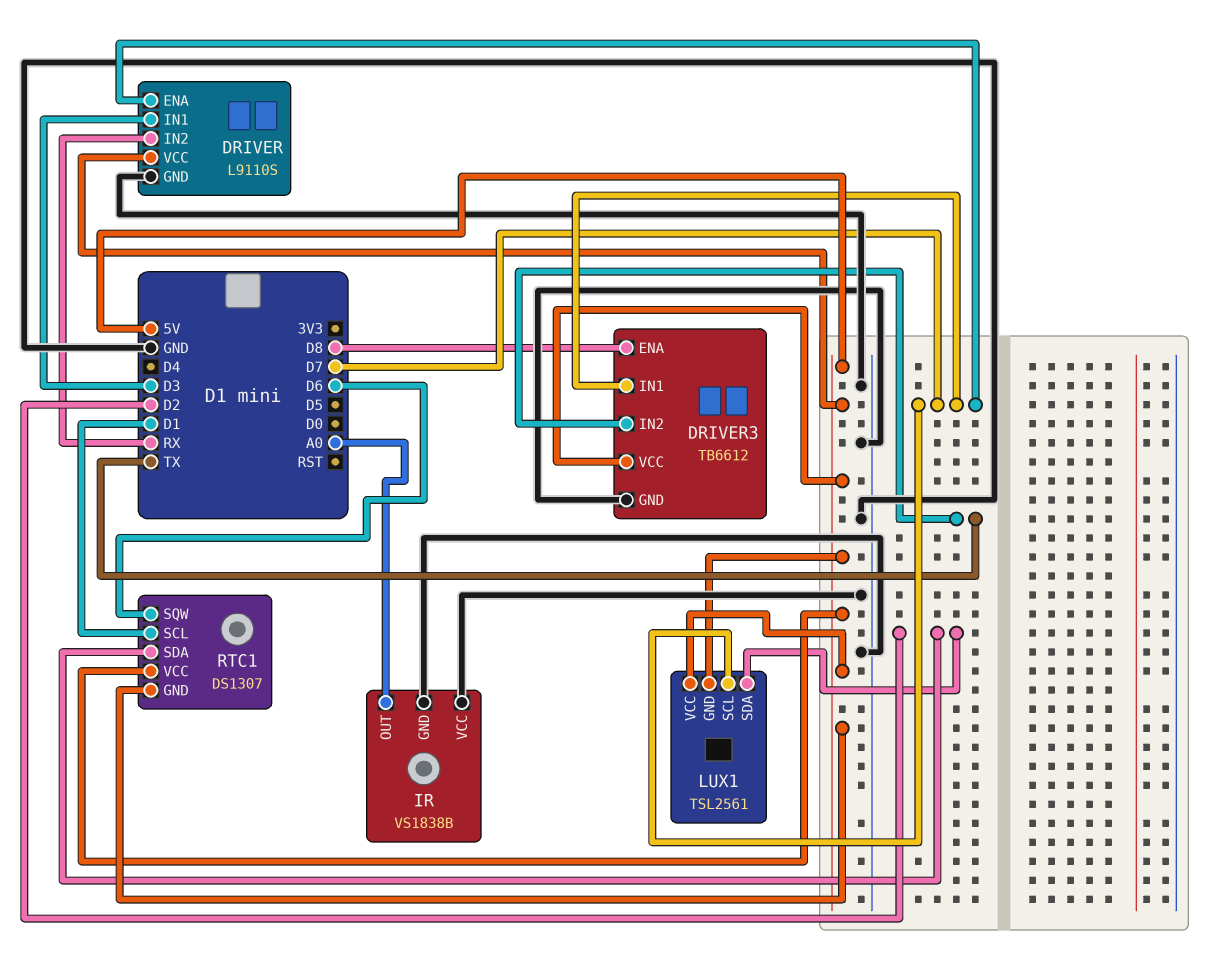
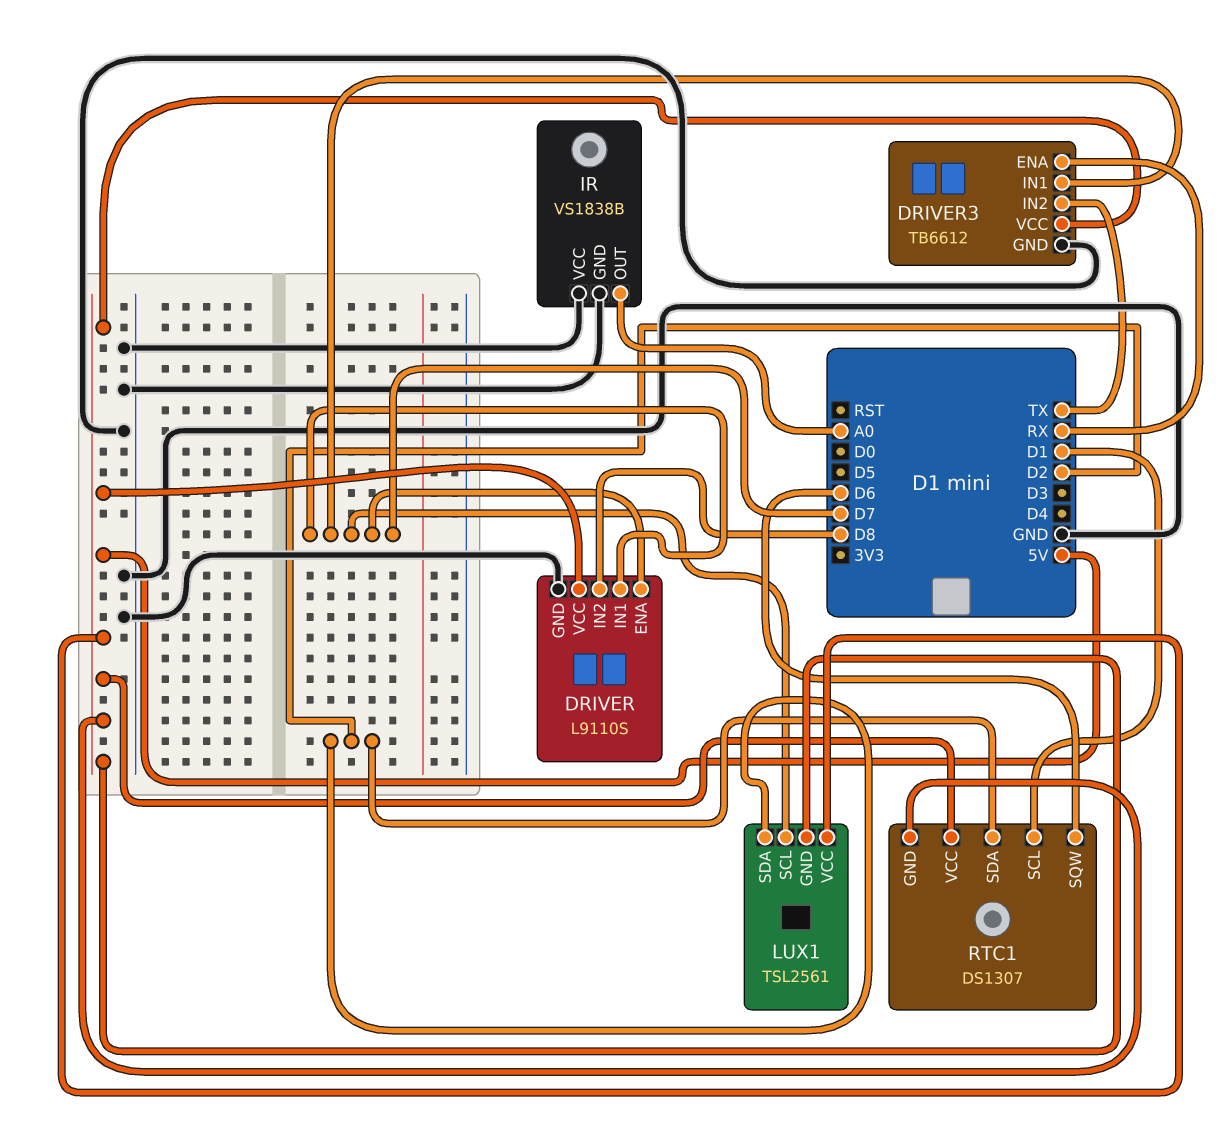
DRIVER pin IN1: D3 -> D7
DRIVER pin IN2: RX -> D8
DRIVER3 pin ENA: D8 -> RX

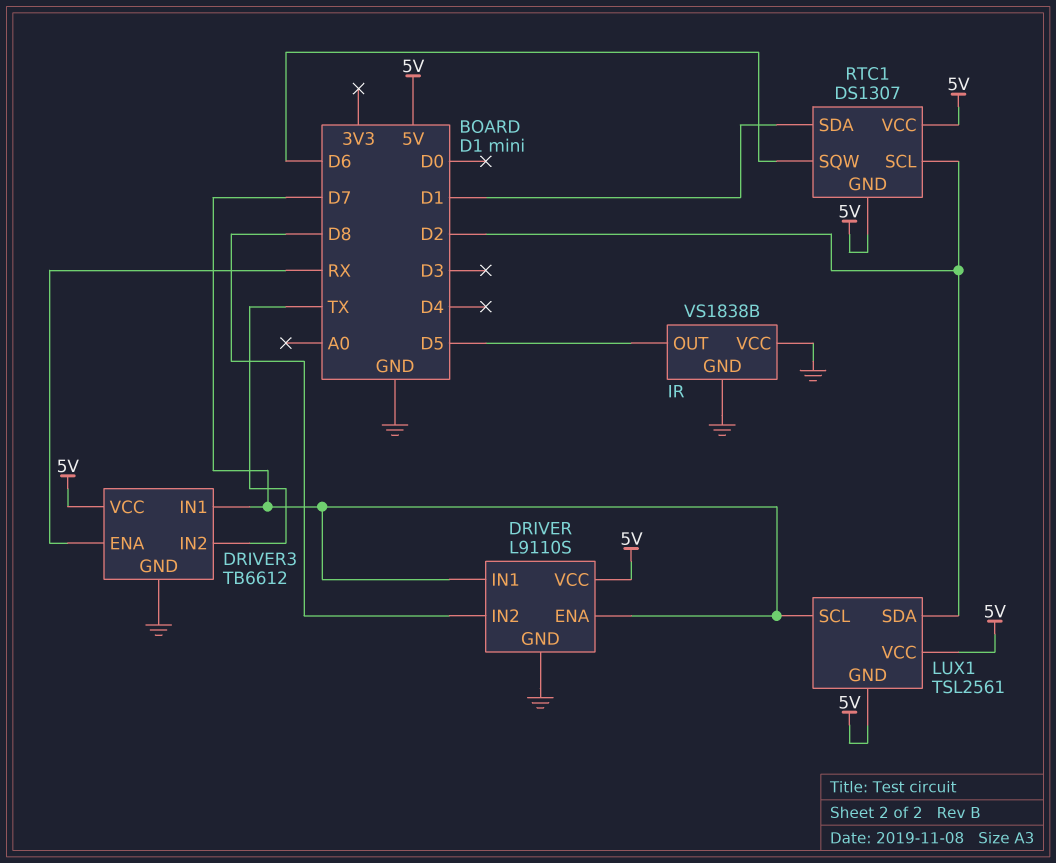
IR pin OUT: A0 -> D5
RTC1 pin SCL: D1 -> D2
RTC1 pin SDA: D2 -> D1

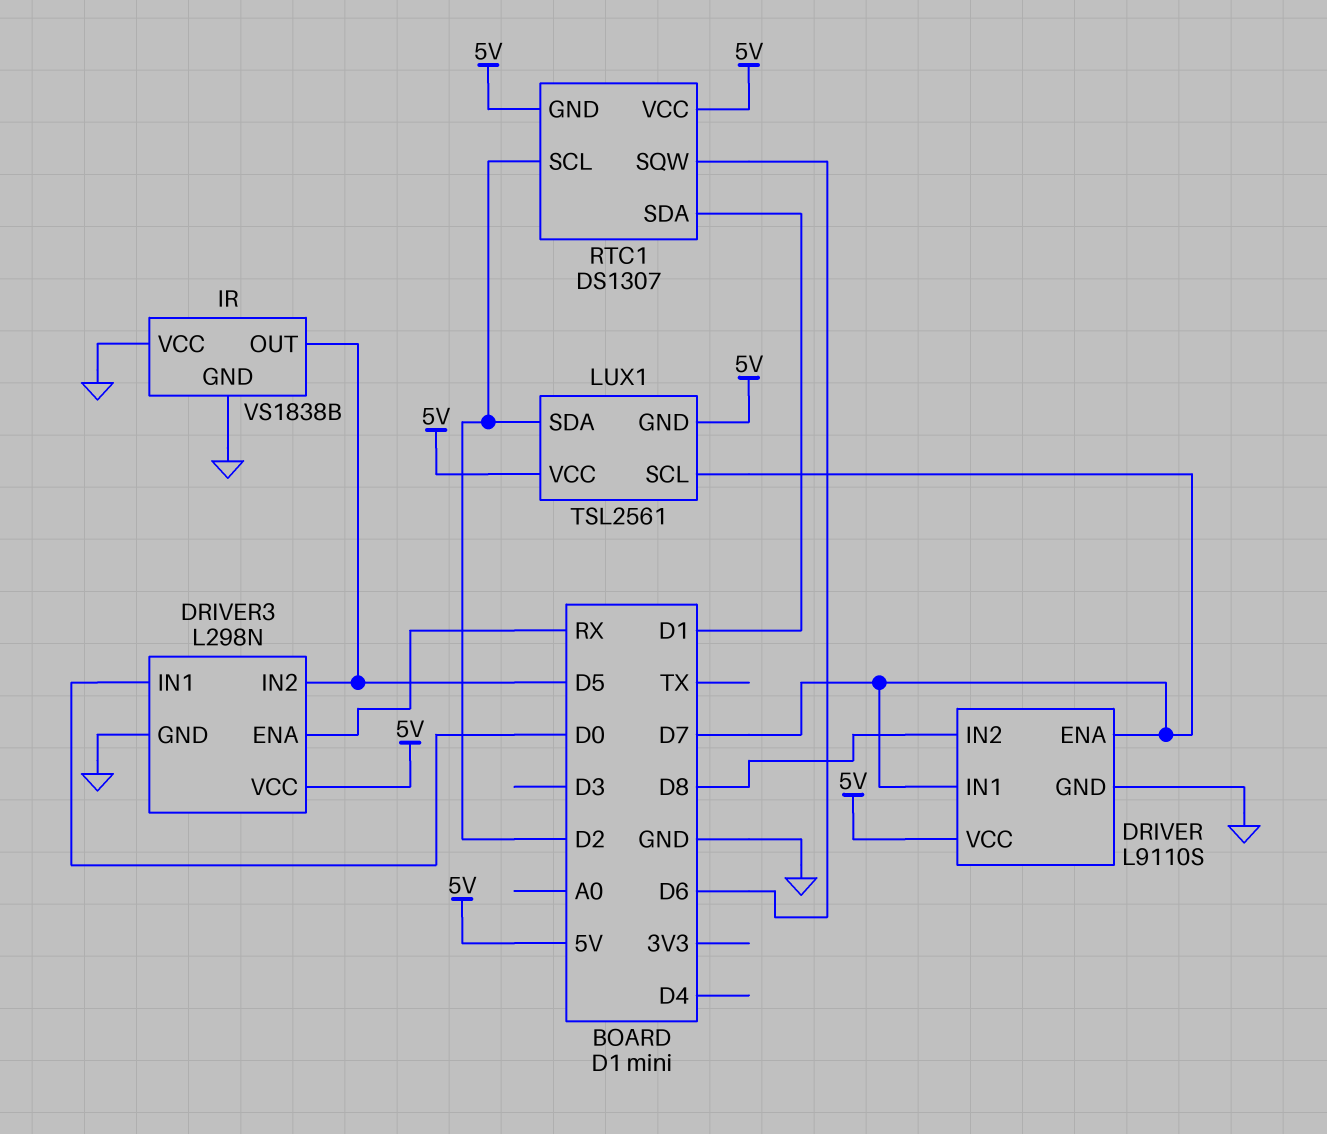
DRIVER3: TB6612 -> L298N
DRIVER3 pin IN1: D7 -> D0
DRIVER3 pin IN2: TX -> D5

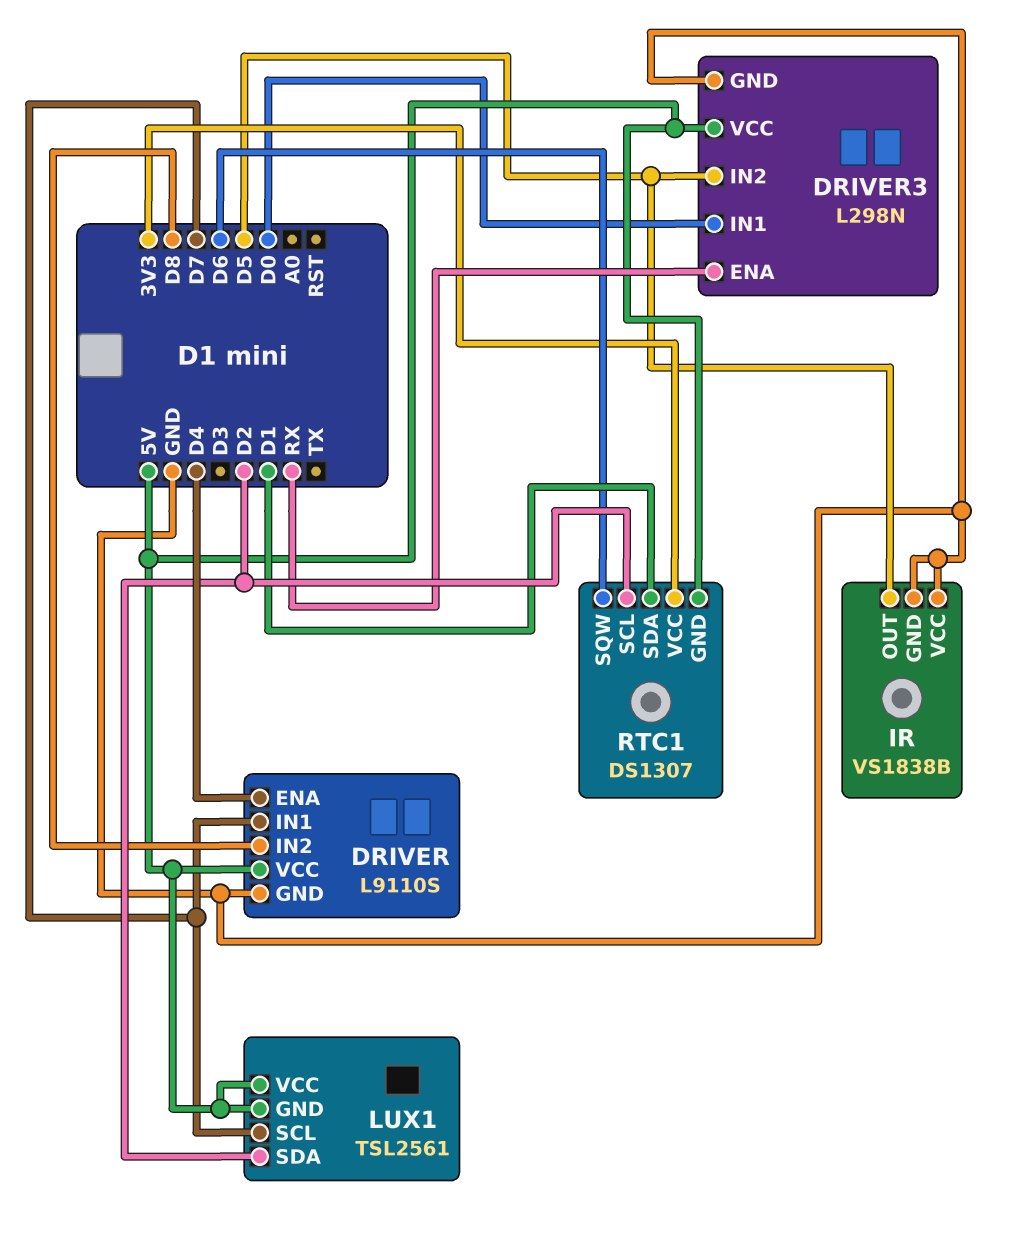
DRIVER pin ENA: D7 -> D4
RTC1 pin VCC: 5V -> 3V3

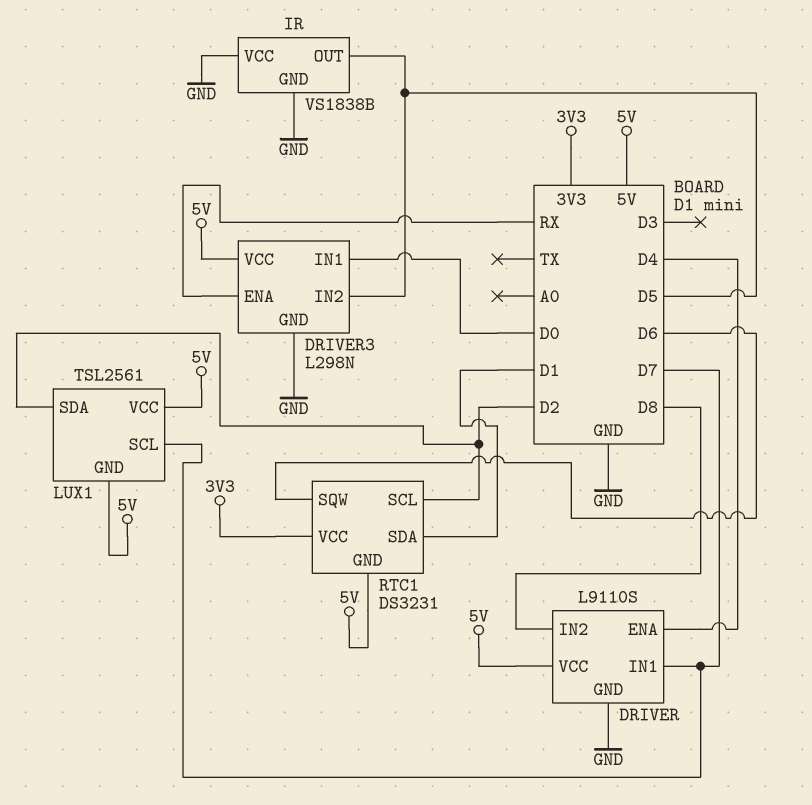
RTC1: DS1307 -> DS3231

